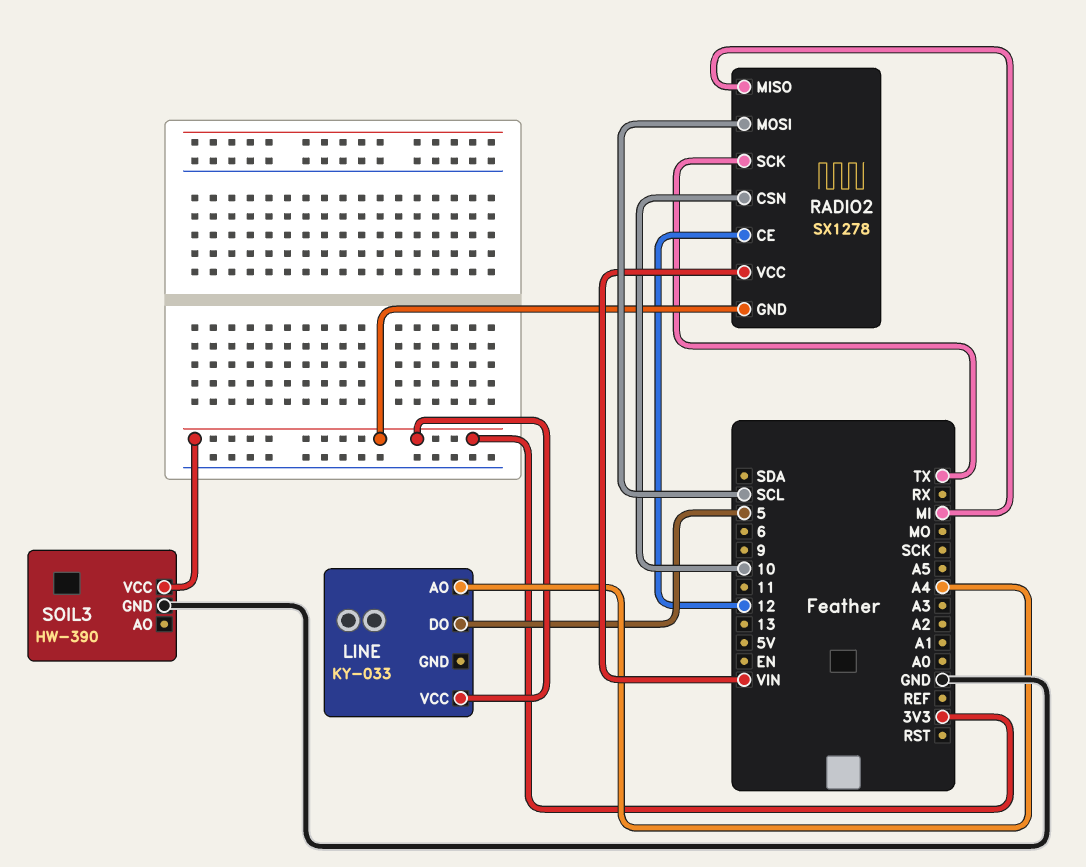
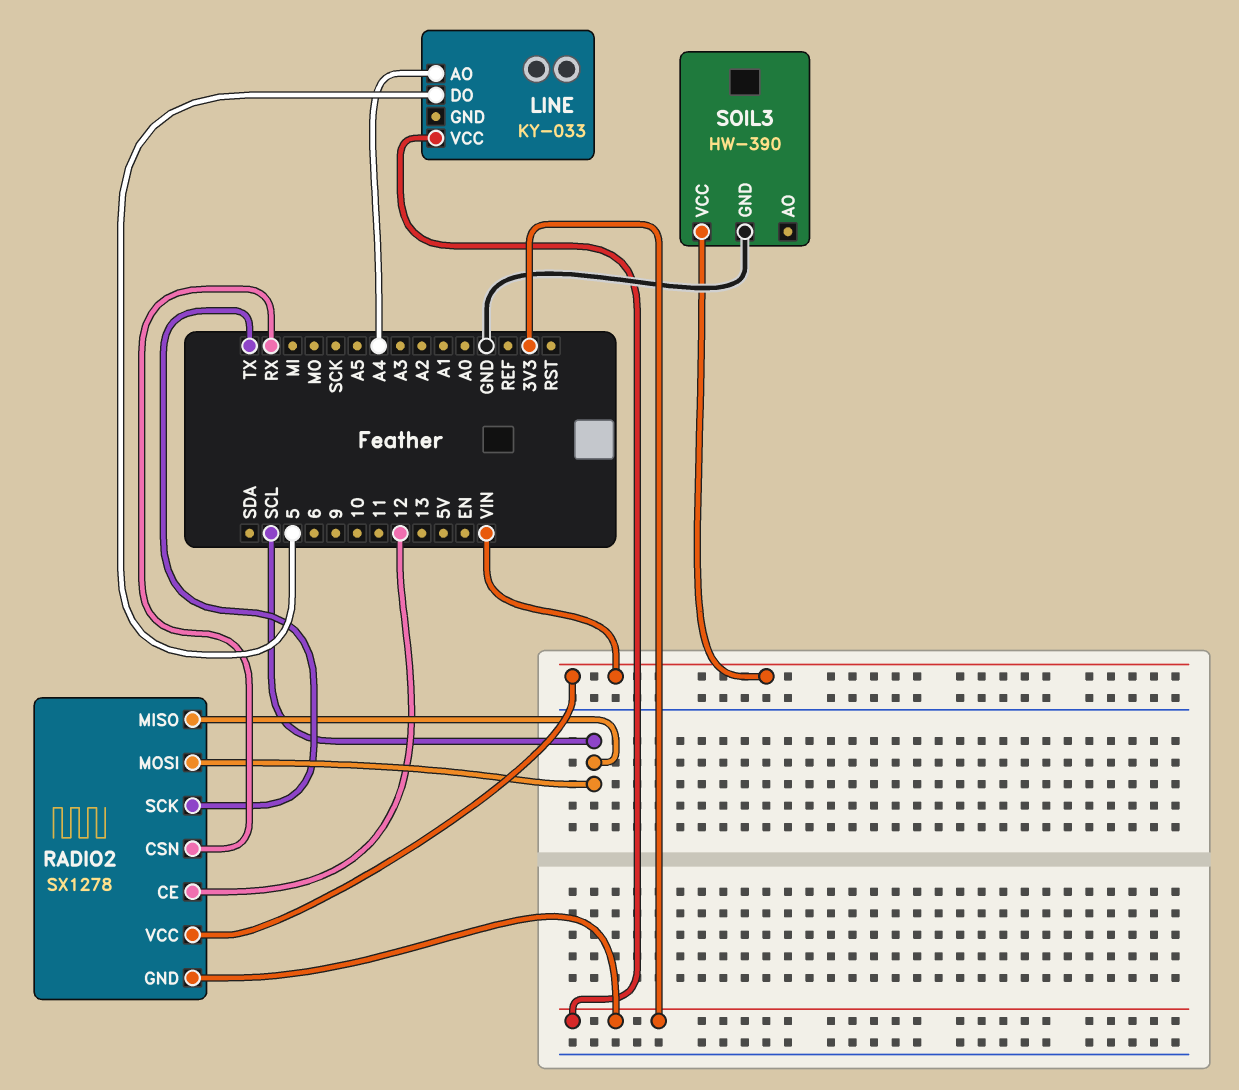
RADIO2 pin CSN: 10 -> RX
RADIO2 pin MISO: MI -> SCL
SOIL3 pin VCC: 3V3 -> VIN

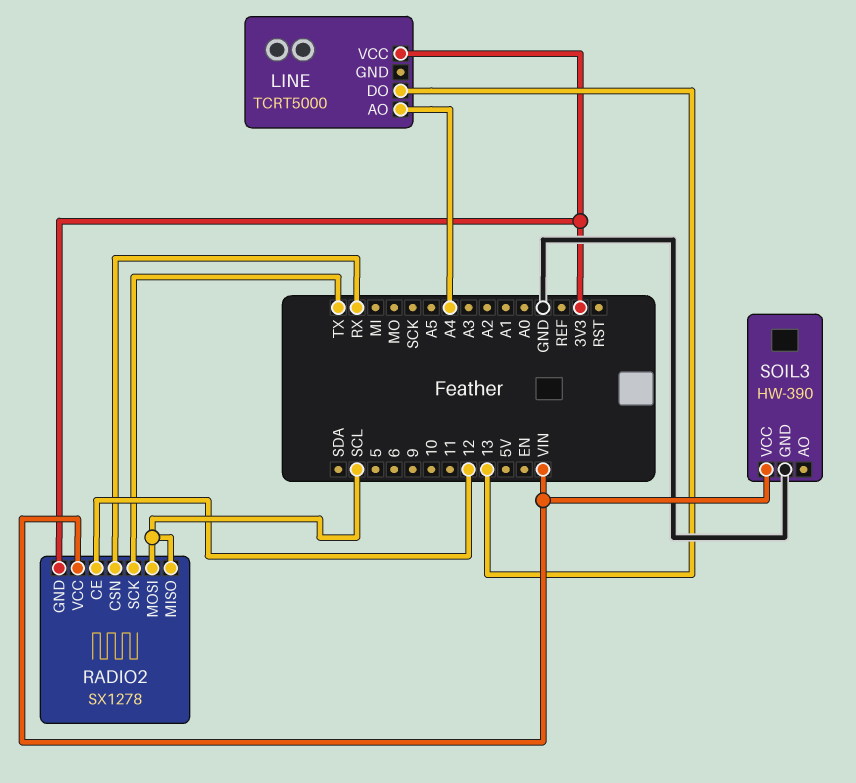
LINE: KY-033 -> TCRT5000
LINE pin DO: 5 -> 13

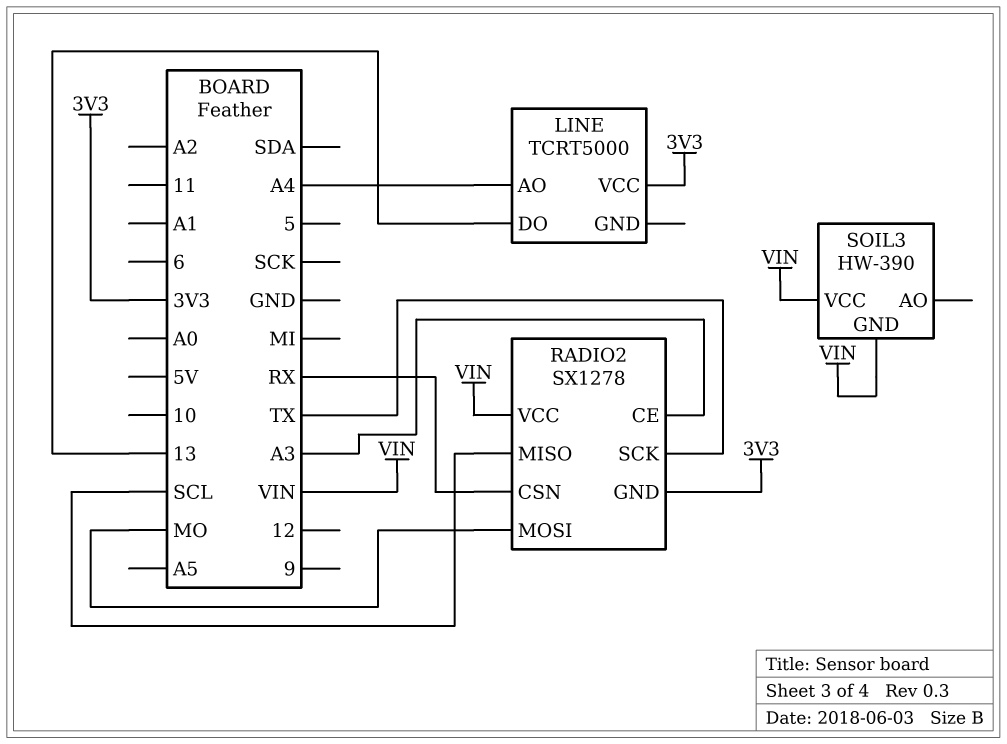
RADIO2 pin CE: 12 -> A3
RADIO2 pin MOSI: SCL -> MO
SOIL3 pin GND: GND -> VIN

